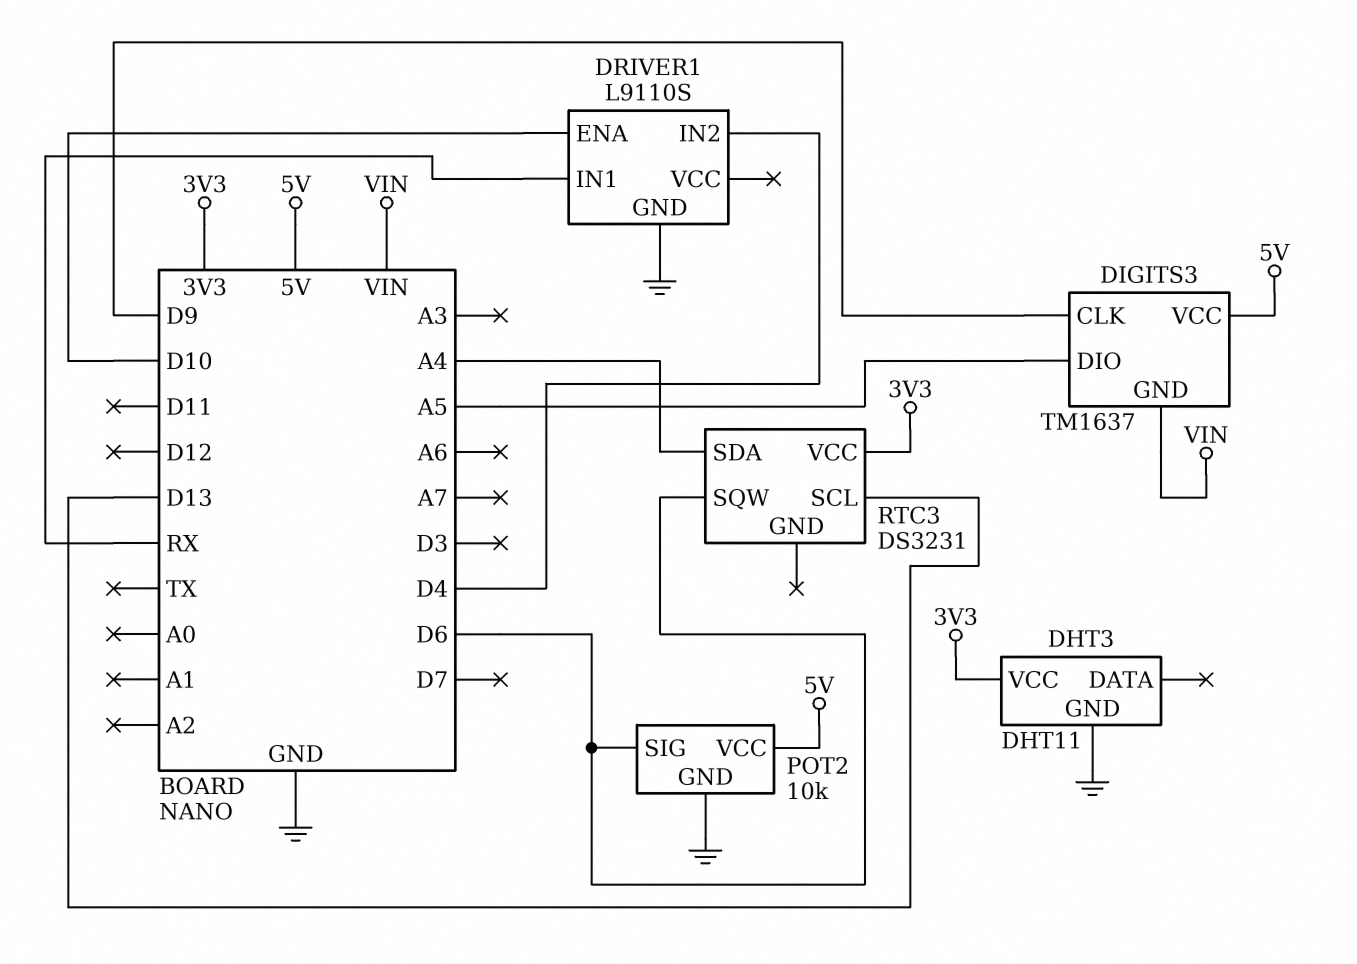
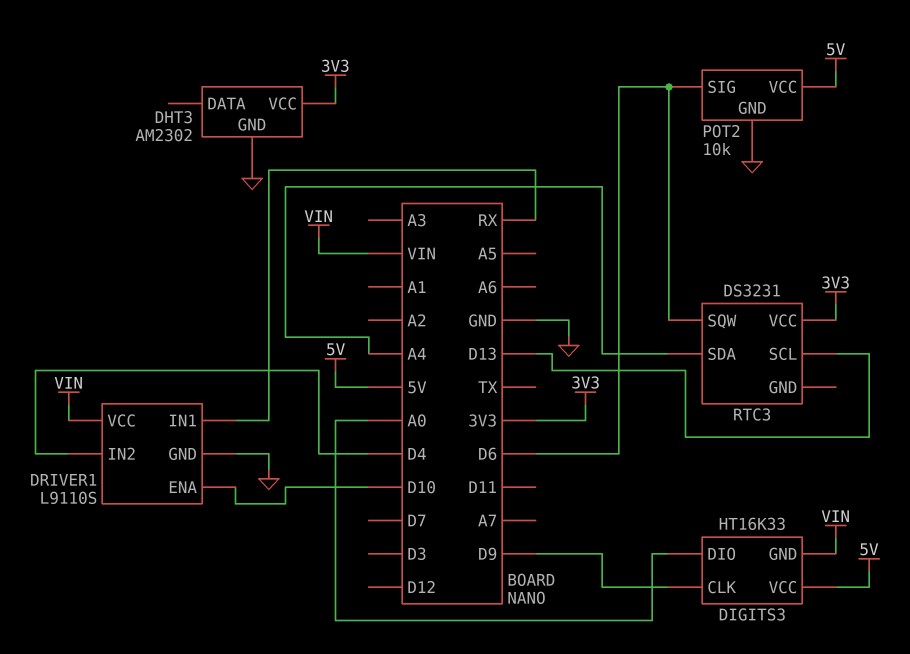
DHT3: DHT11 -> AM2302
DIGITS3: TM1637 -> HT16K33
DIGITS3 pin DIO: A5 -> A0
DRIVER1 pin VCC: none -> VIN

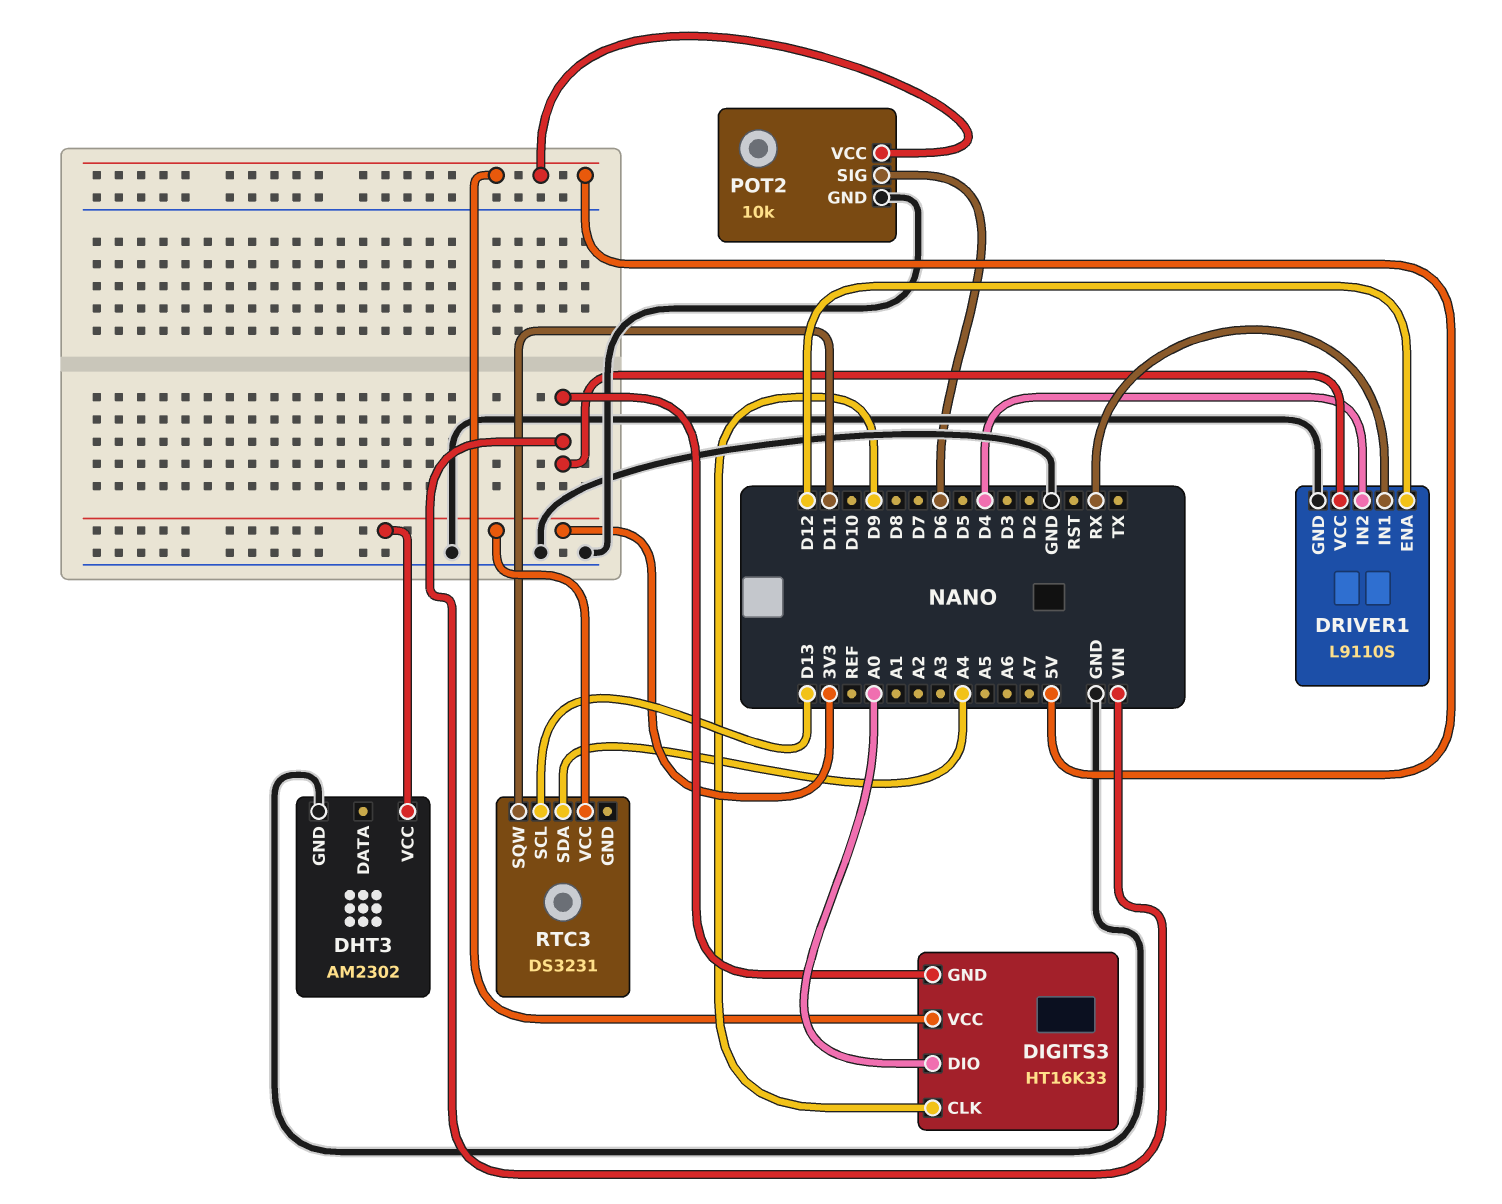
DRIVER1 pin ENA: D10 -> D12
RTC3 pin SQW: D6 -> D11

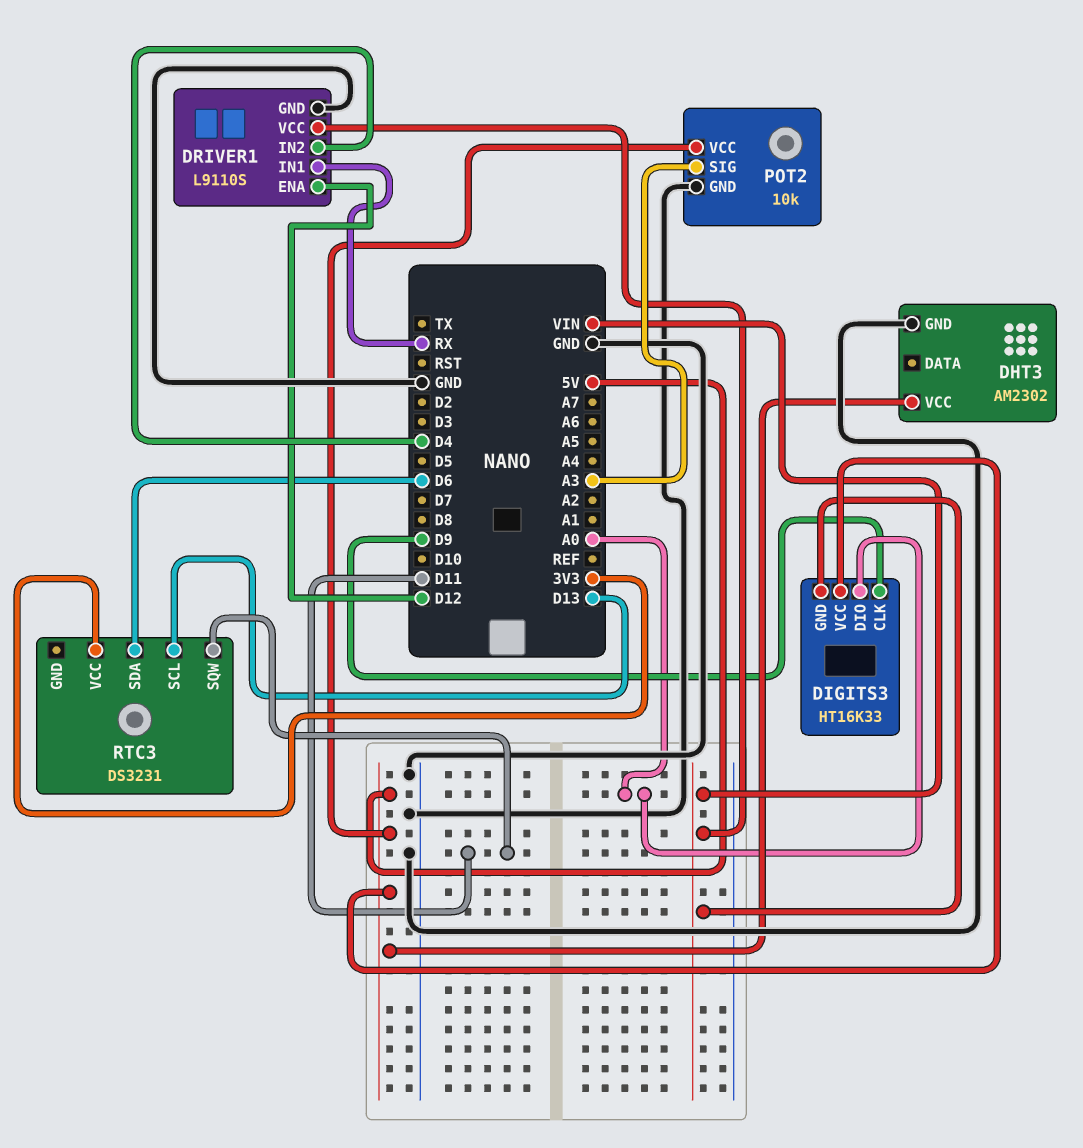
DHT3 pin VCC: 3V3 -> 5V
POT2 pin SIG: D6 -> A3
RTC3 pin SDA: A4 -> D6

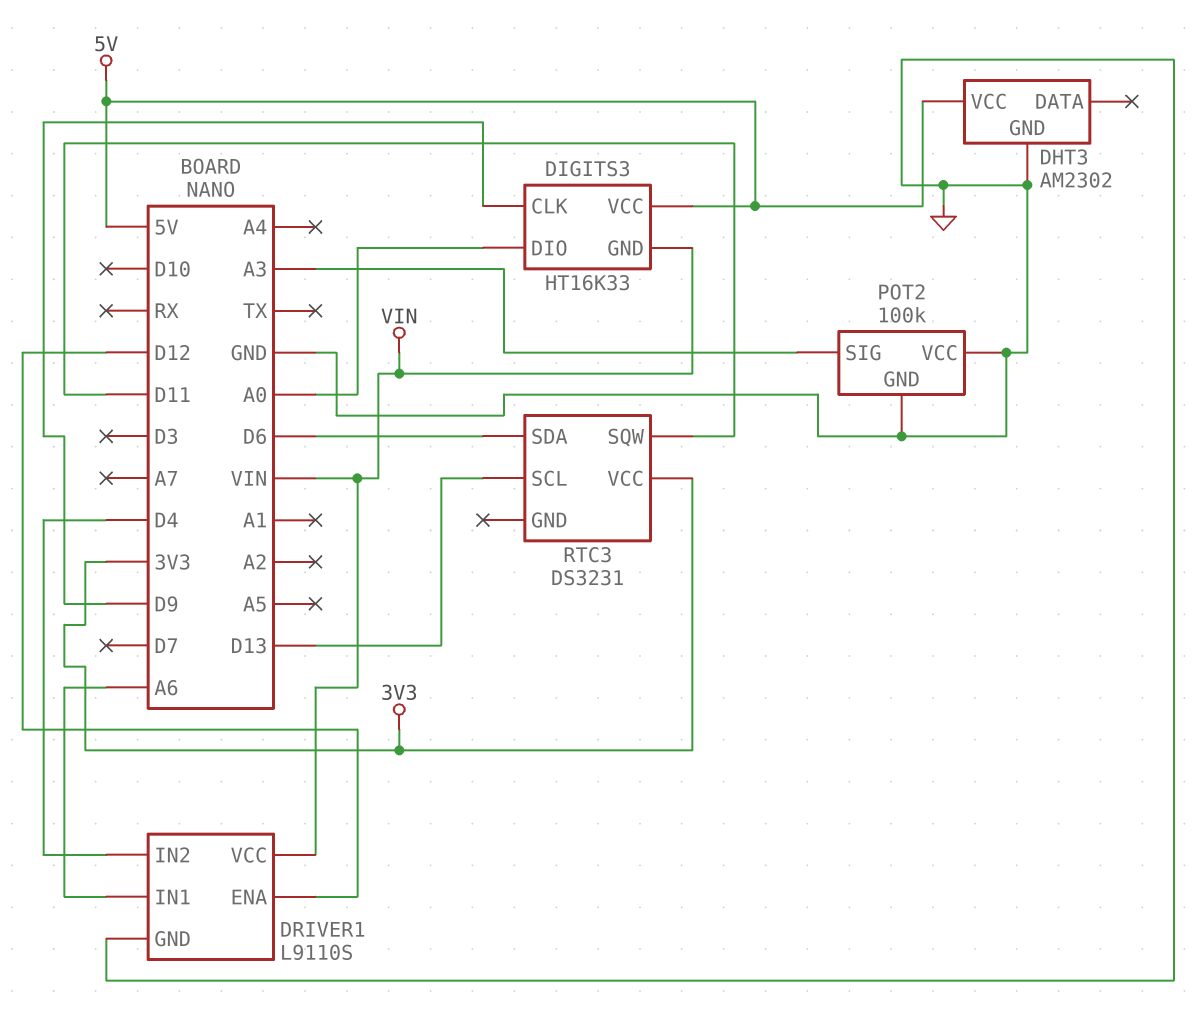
DRIVER1 pin IN1: RX -> A6
POT2: 10k -> 100k
POT2 pin VCC: 5V -> GND

